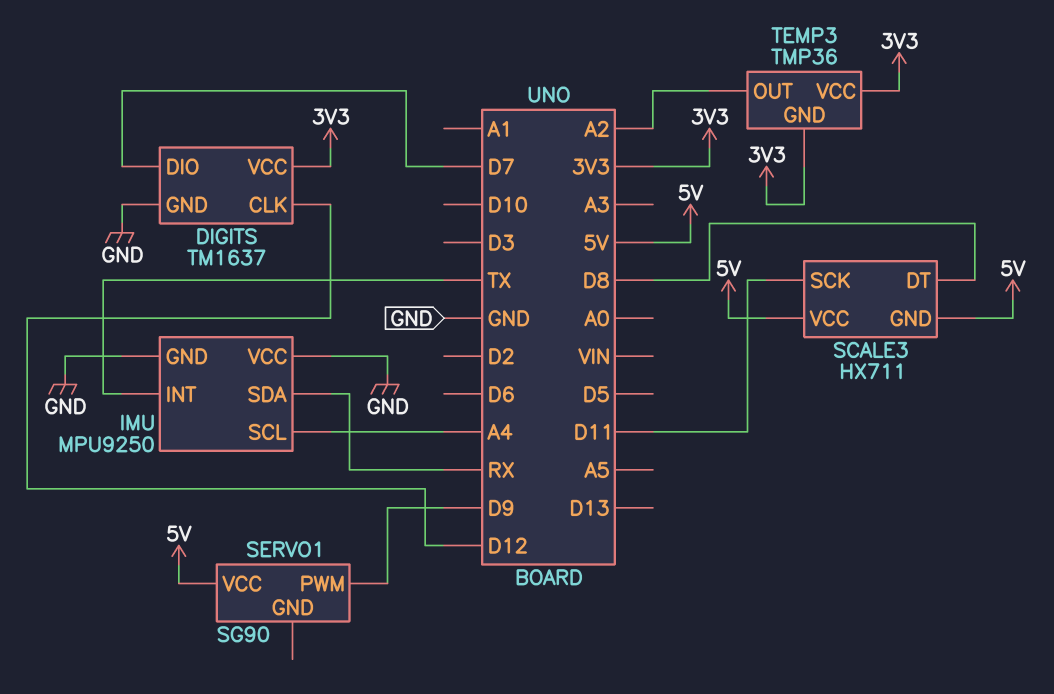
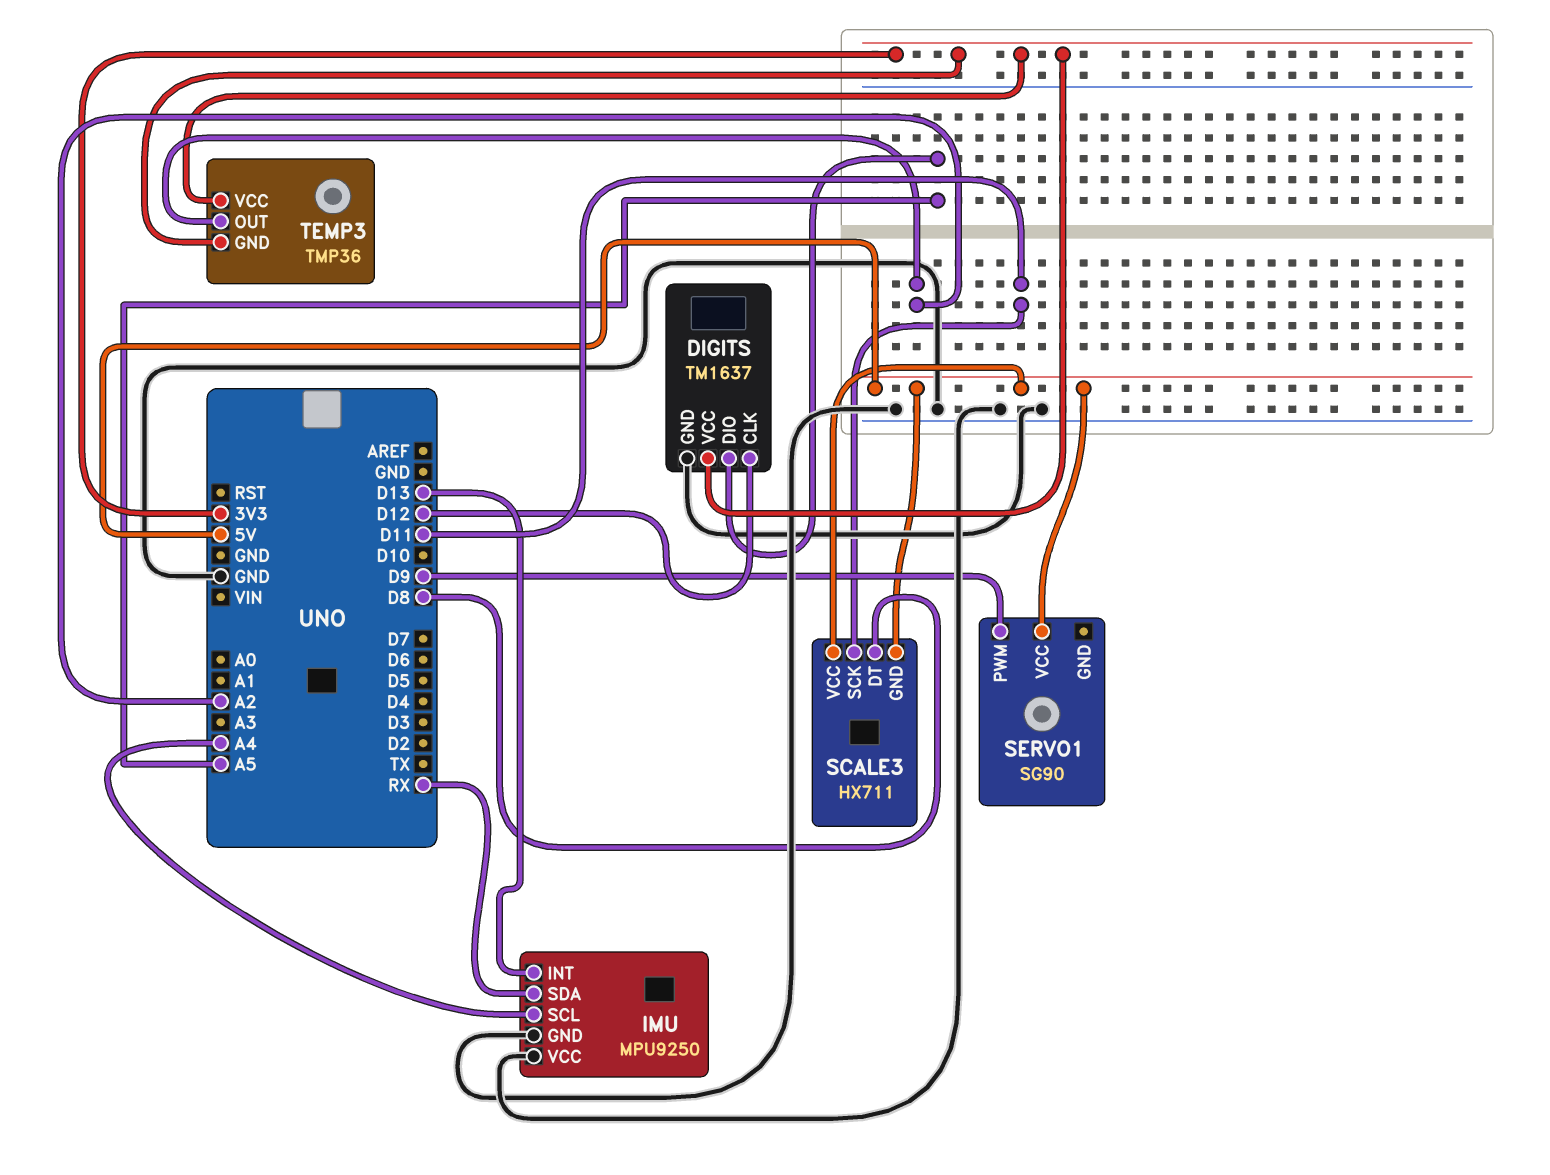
DIGITS pin DIO: D7 -> A5
IMU pin INT: TX -> D13

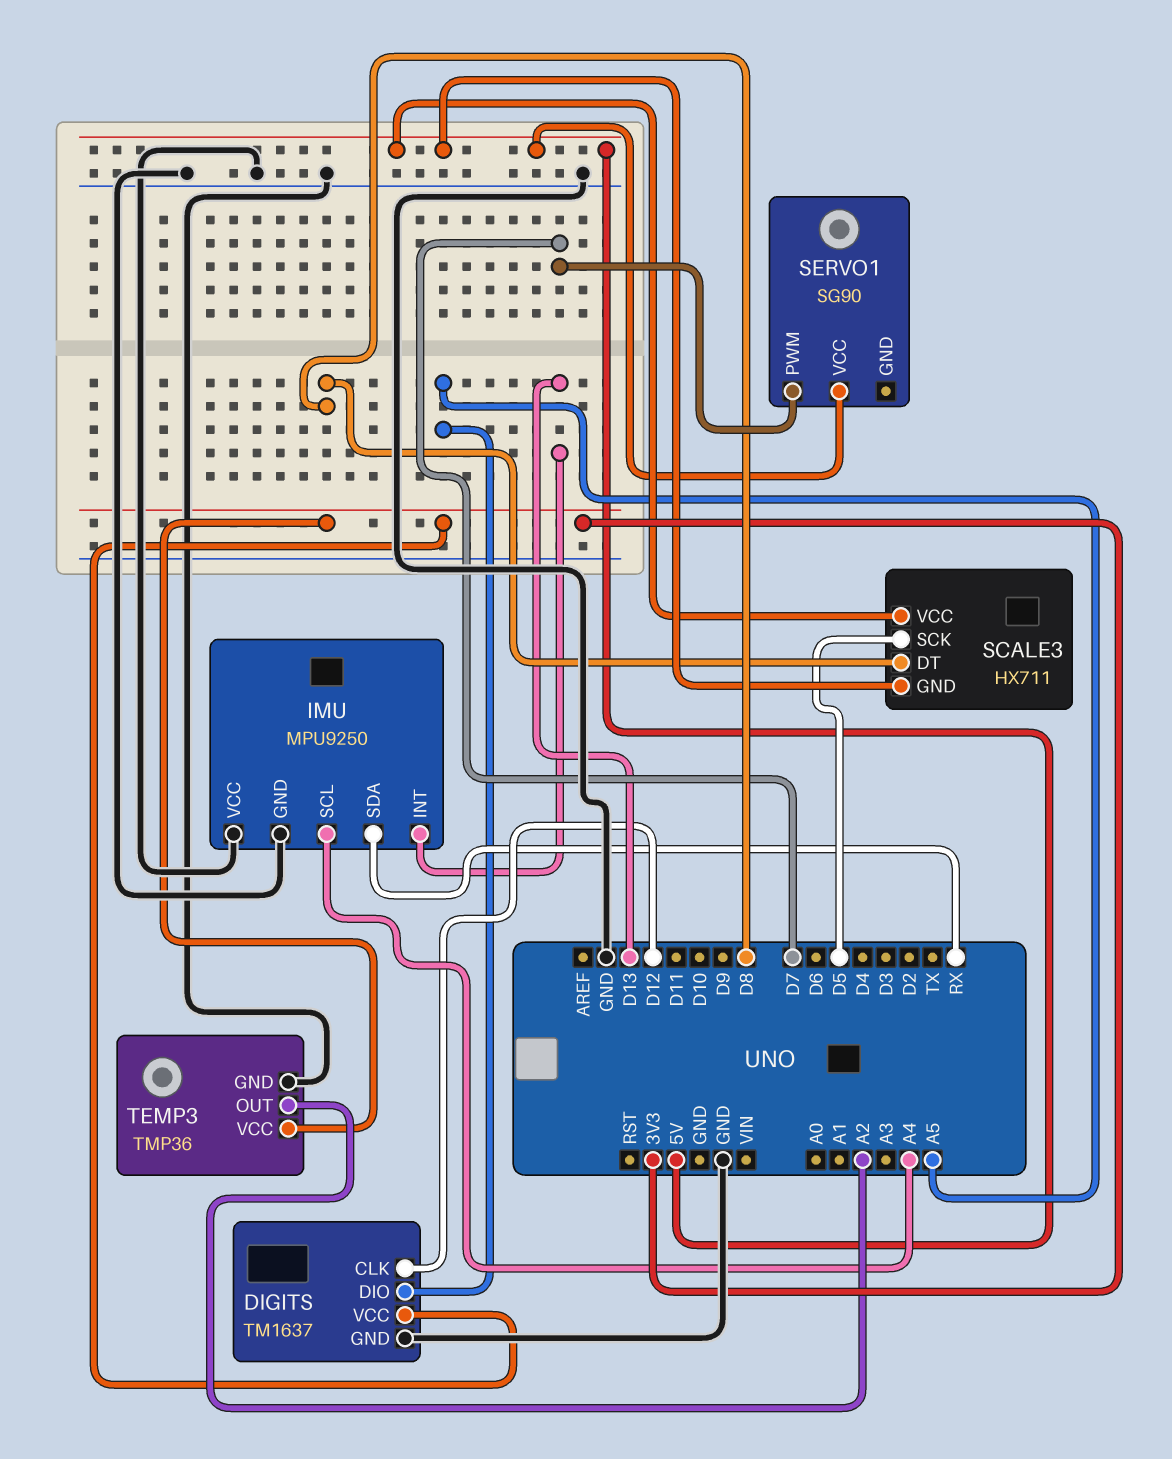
SCALE3 pin SCK: D11 -> D5
SERVO1 pin PWM: D9 -> D7
TEMP3 pin GND: 3V3 -> GND

